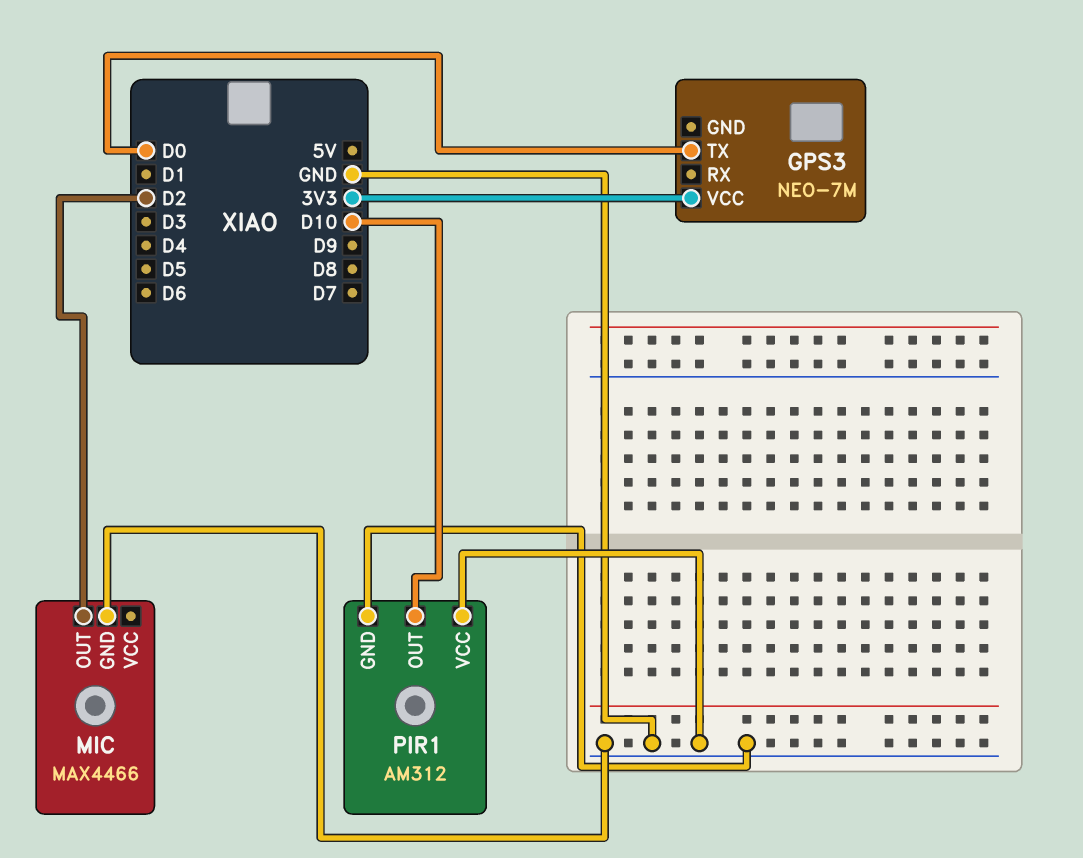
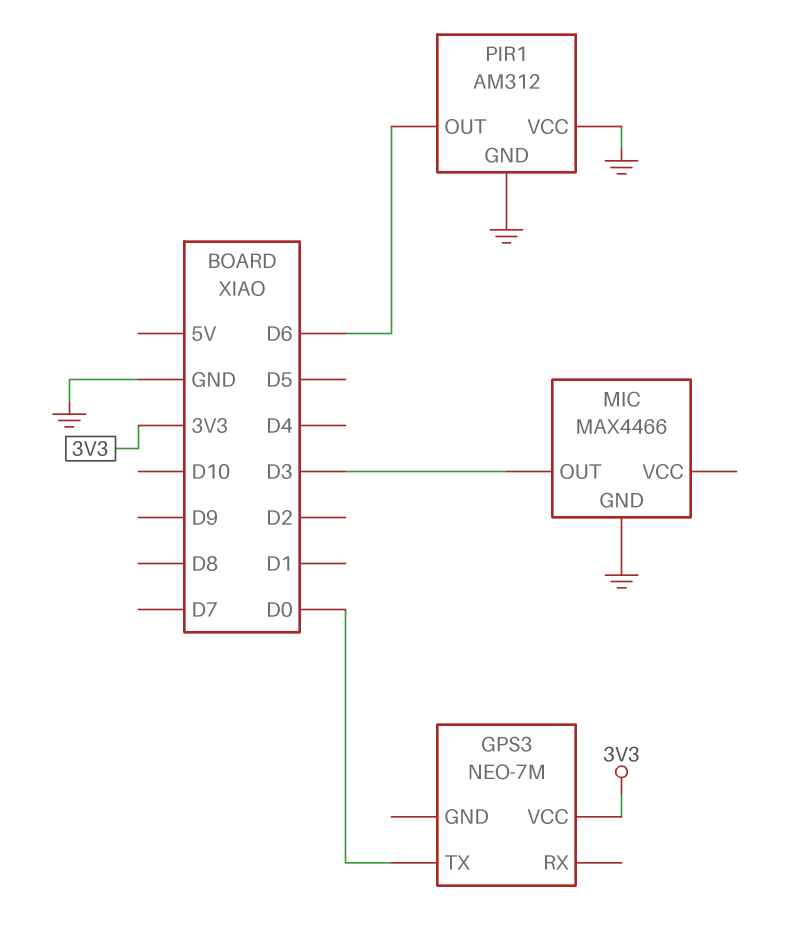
MIC pin OUT: D2 -> D3
PIR1 pin OUT: D10 -> D6

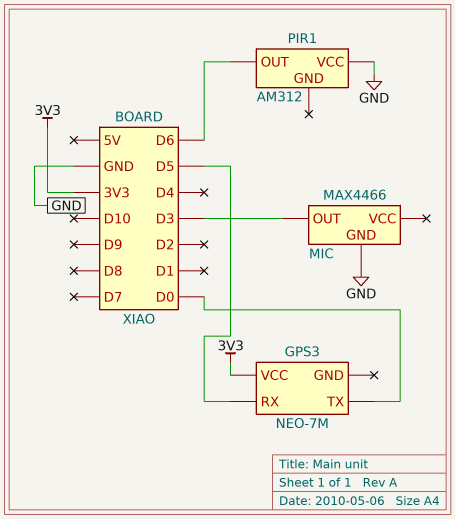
GPS3 pin RX: none -> D5
PIR1 pin GND: GND -> none

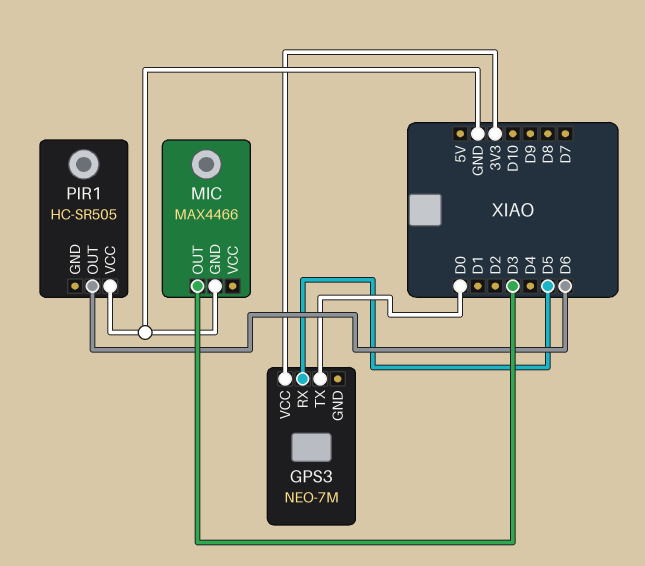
PIR1: AM312 -> HC-SR505

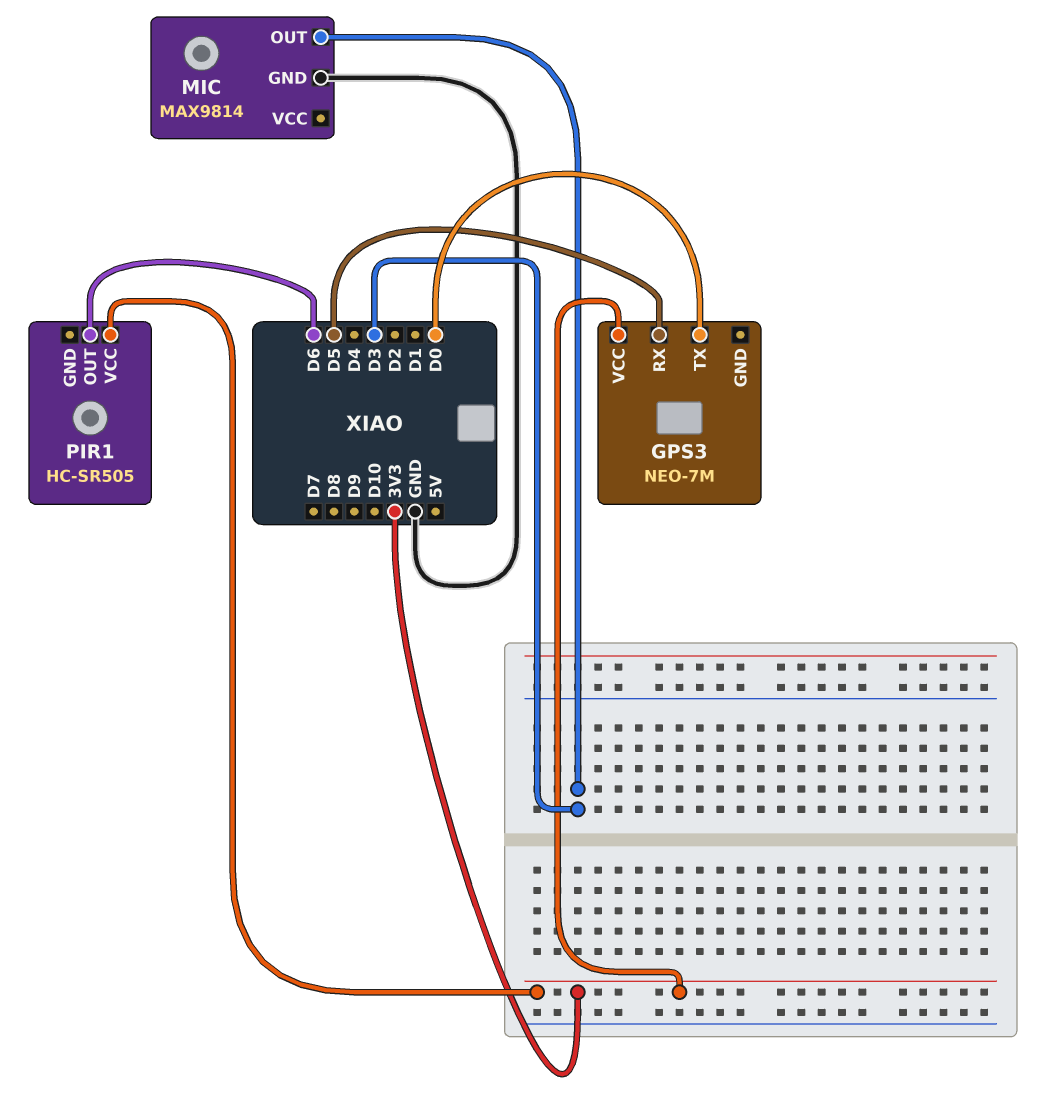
MIC: MAX4466 -> MAX9814
PIR1 pin VCC: GND -> 3V3

